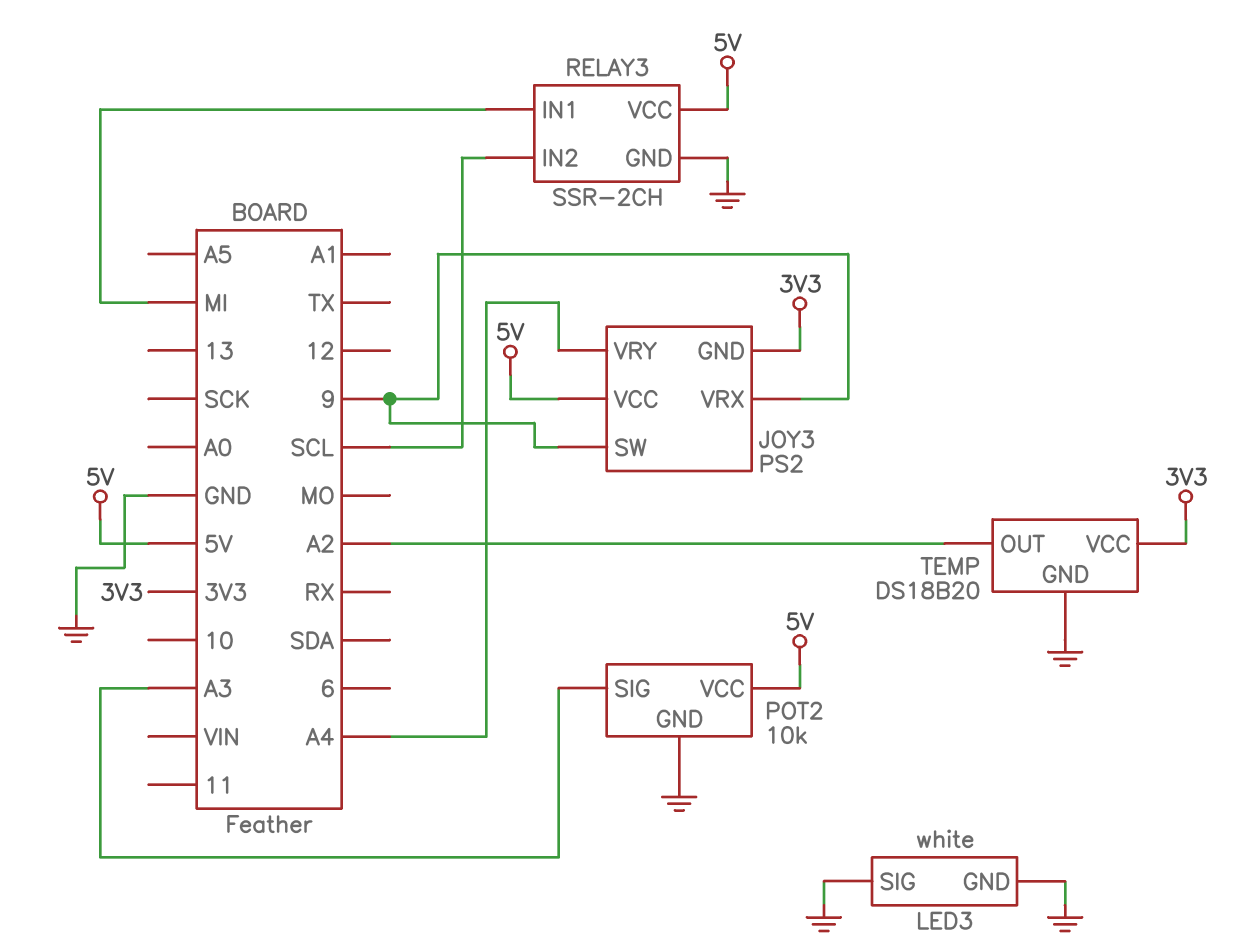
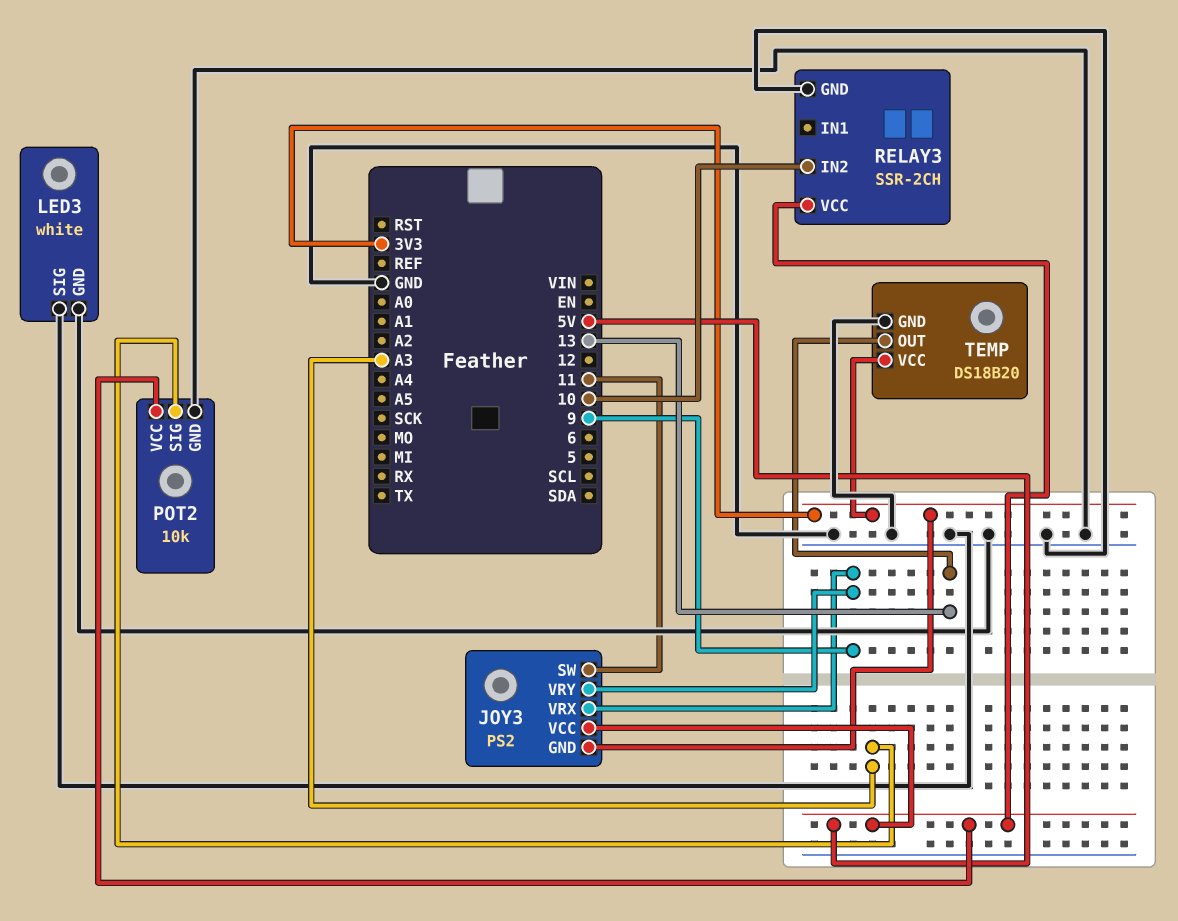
JOY3 pin SW: 9 -> 11
JOY3 pin VRY: A4 -> 9
RELAY3 pin IN1: MI -> none
RELAY3 pin IN2: SCL -> 10
TEMP pin OUT: A2 -> 13

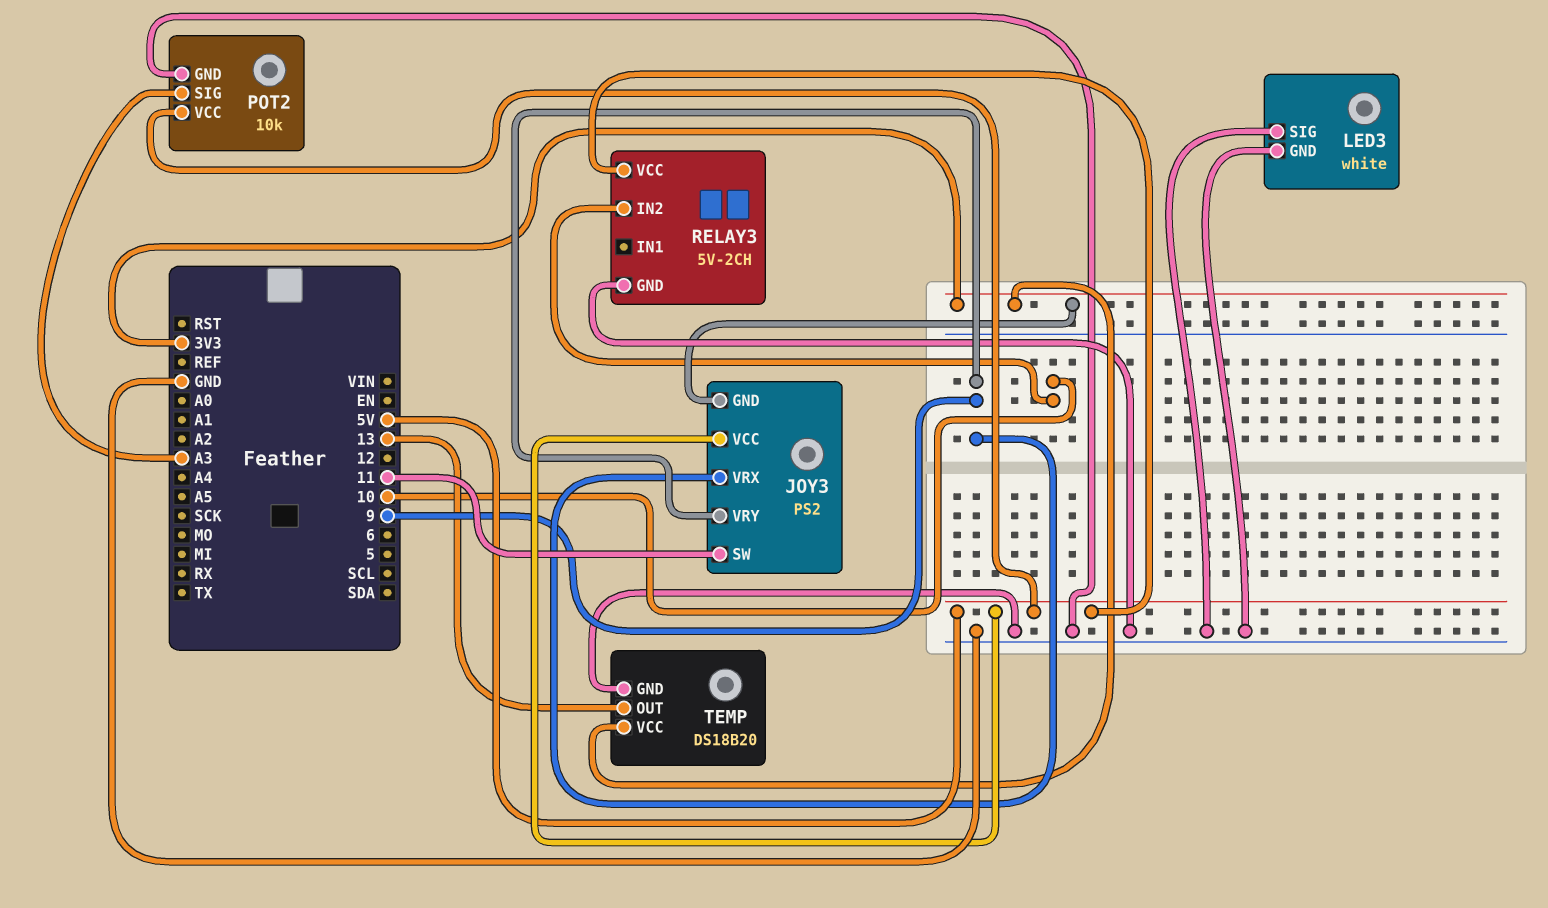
RELAY3: SSR-2CH -> 5V-2CH

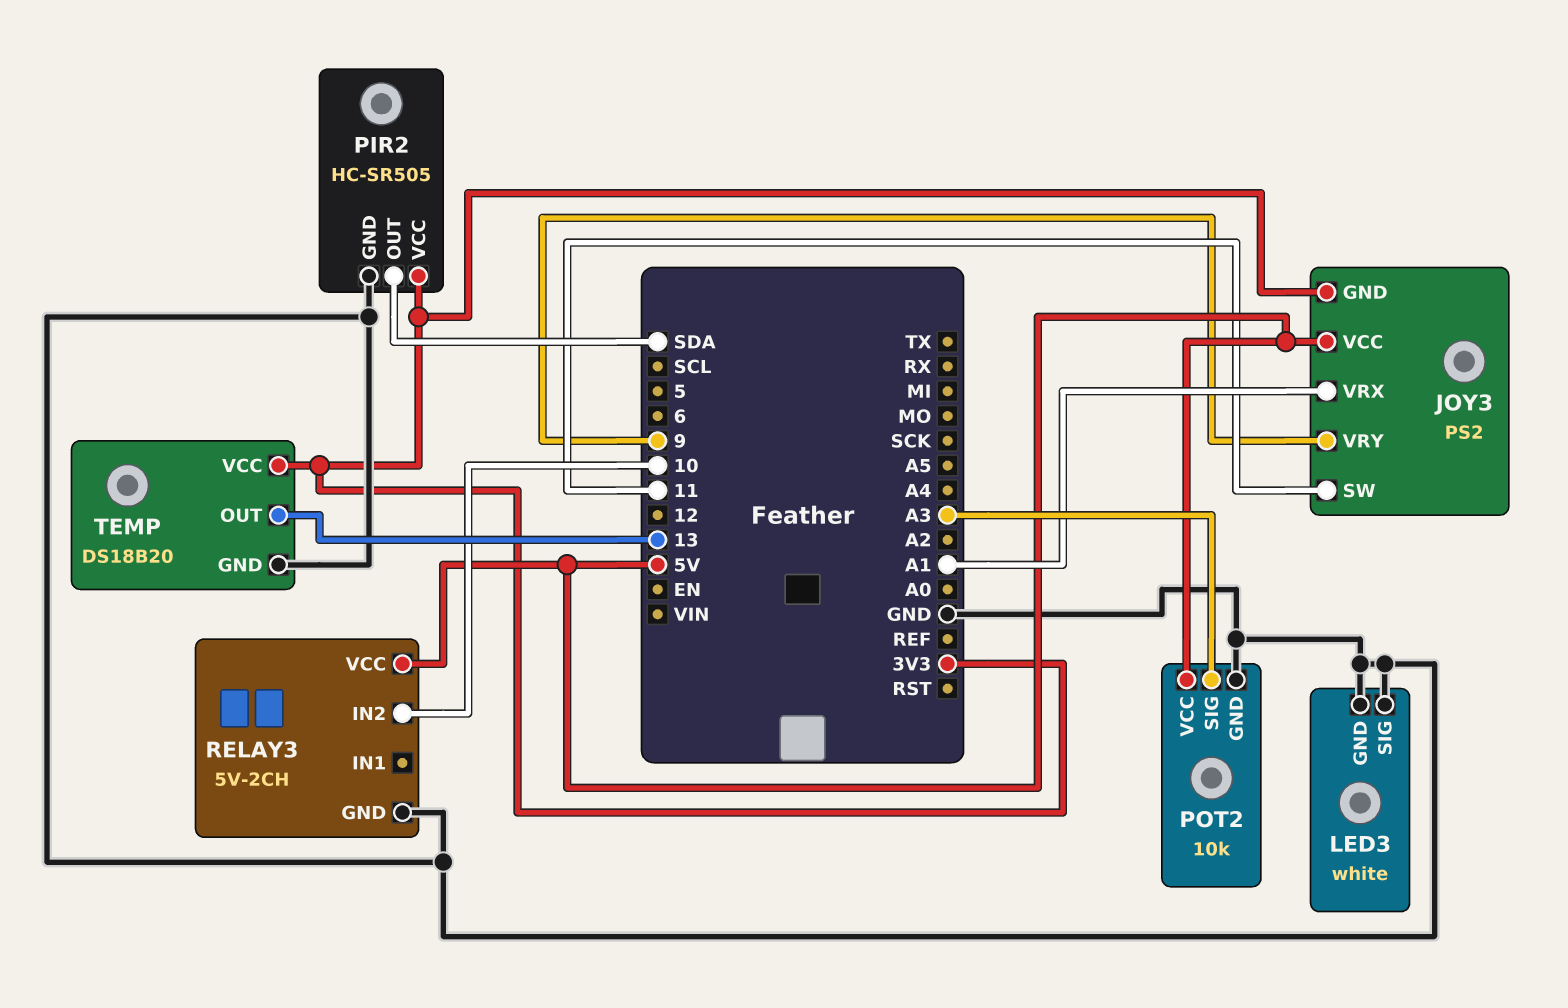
JOY3 pin VRX: 9 -> A1
PIR2: none -> HC-SR505
PIR2 pin GND: none -> GND
PIR2 pin OUT: none -> SDA
PIR2 pin VCC: none -> 3V3

